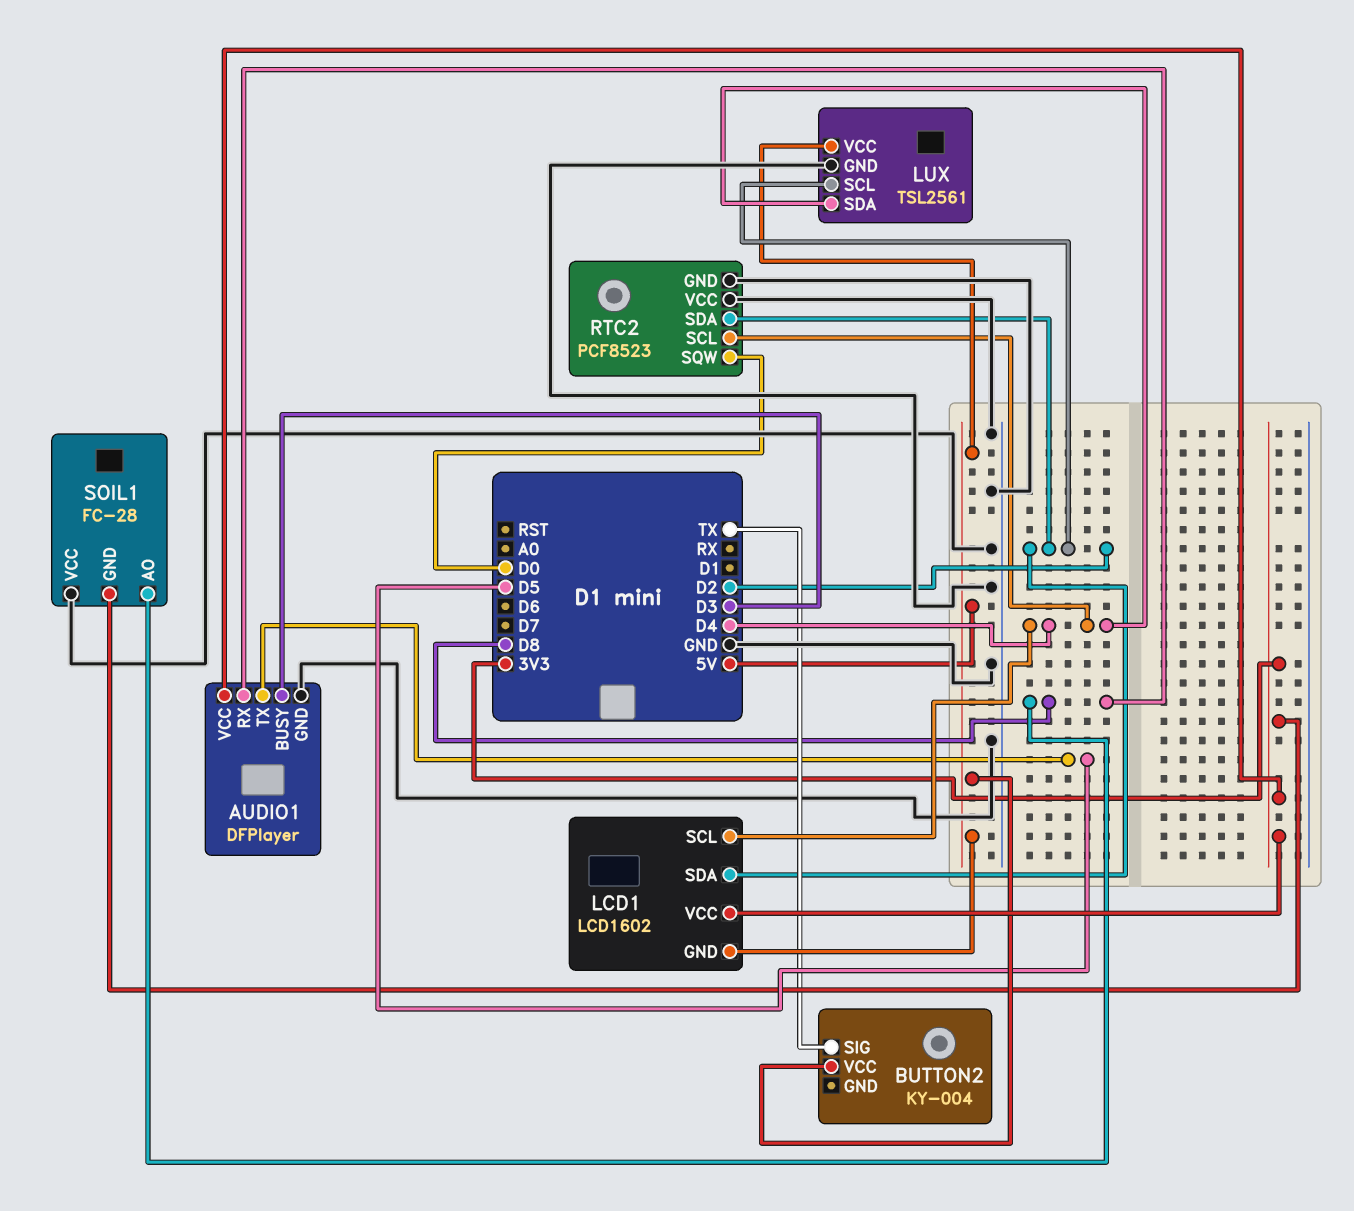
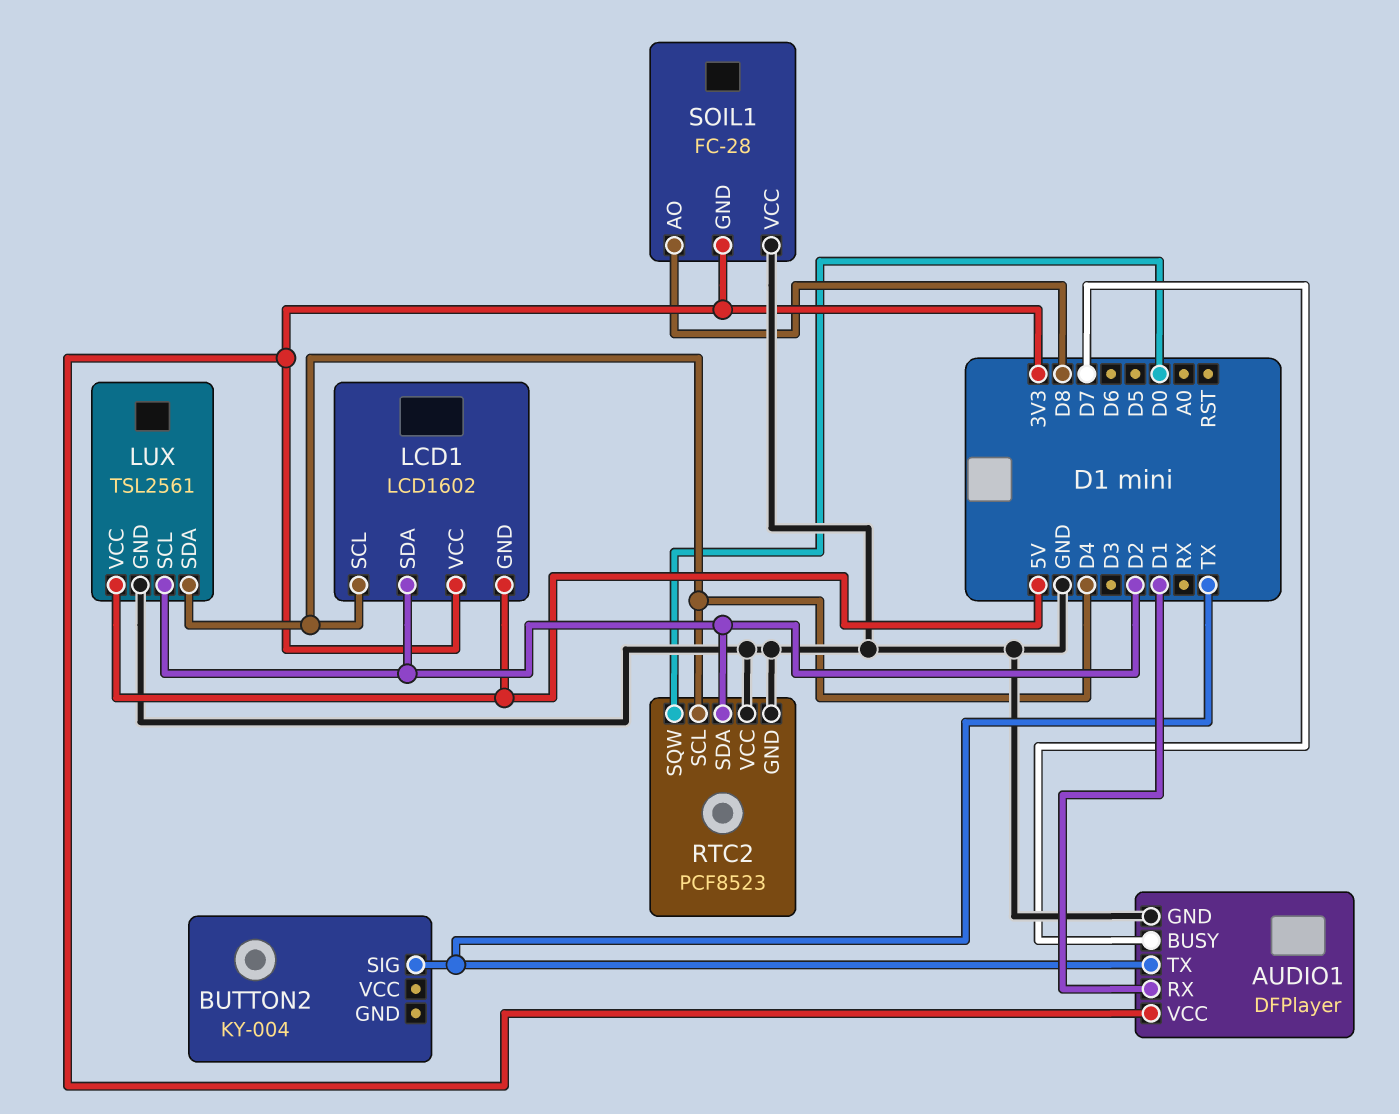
AUDIO1 pin BUSY: D3 -> D7
AUDIO1 pin RX: D8 -> D1
AUDIO1 pin TX: D5 -> TX
BUTTON2 pin VCC: 5V -> none

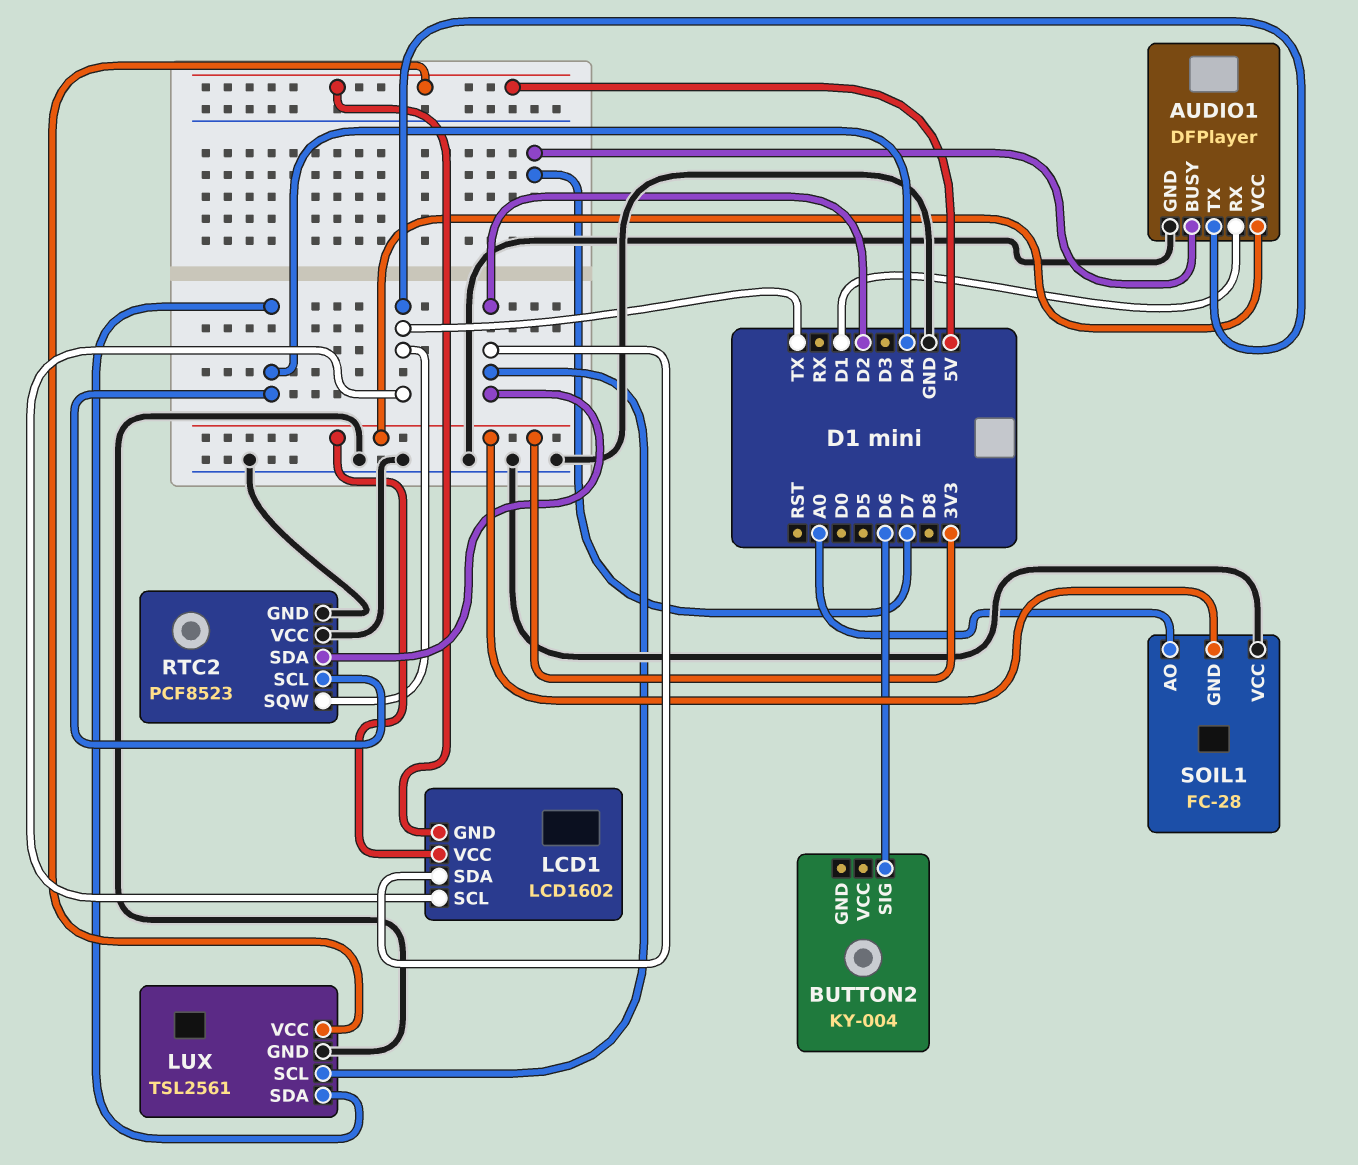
BUTTON2 pin SIG: TX -> D6
LCD1 pin SCL: D4 -> TX
RTC2 pin SQW: D0 -> TX
SOIL1 pin AO: D8 -> A0

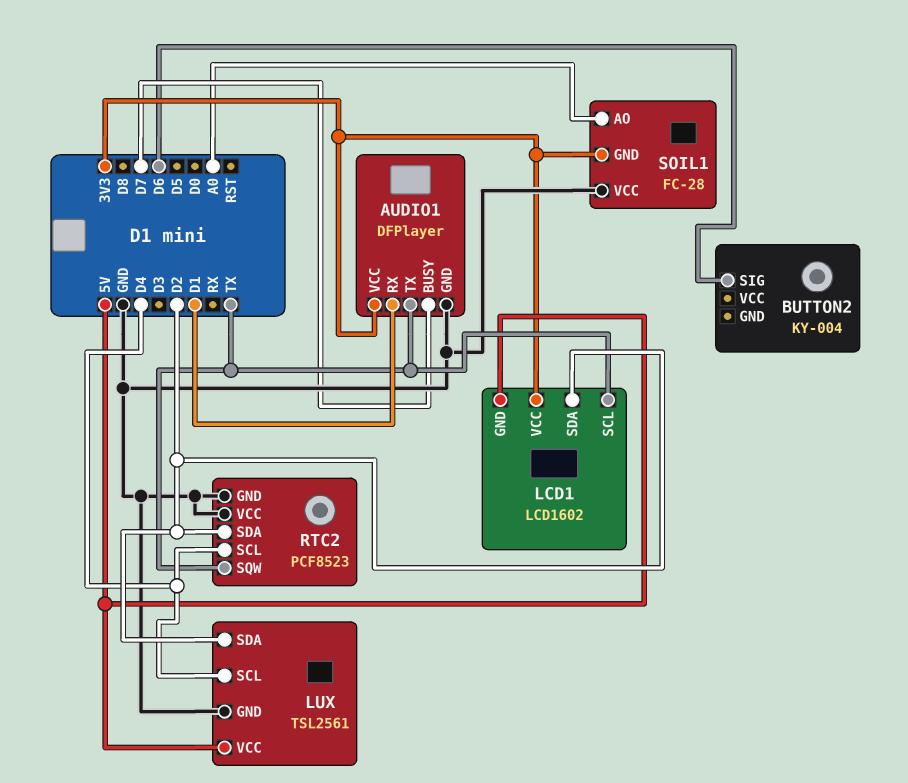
LUX pin SCL: D2 -> D4
LUX pin SDA: D4 -> D2

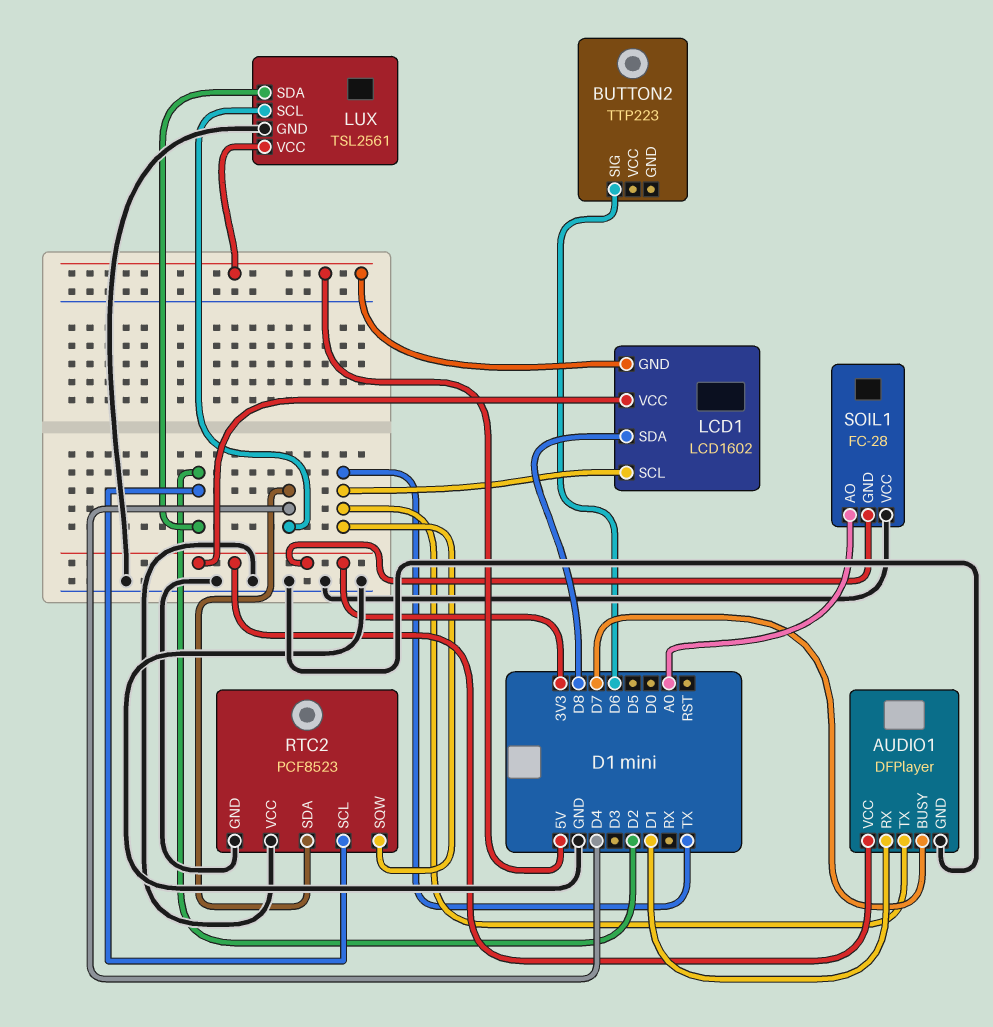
BUTTON2: KY-004 -> TTP223
LCD1 pin SDA: D2 -> D8
RTC2 pin SCL: D4 -> D2
RTC2 pin SDA: D2 -> D4

